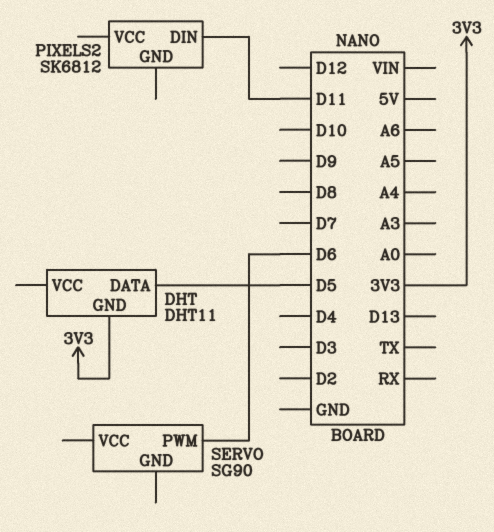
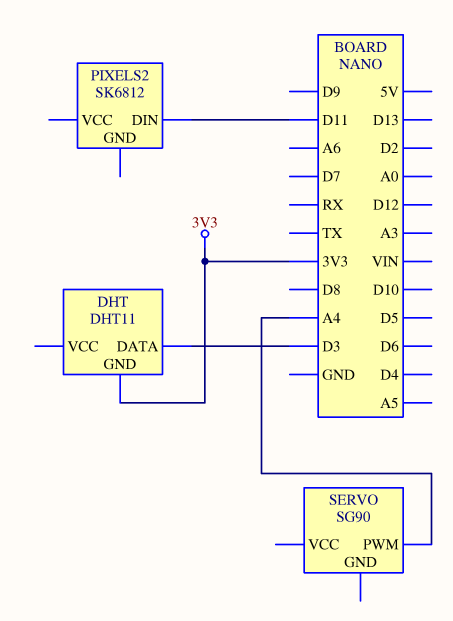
DHT pin DATA: D5 -> D3
SERVO pin PWM: D6 -> A4

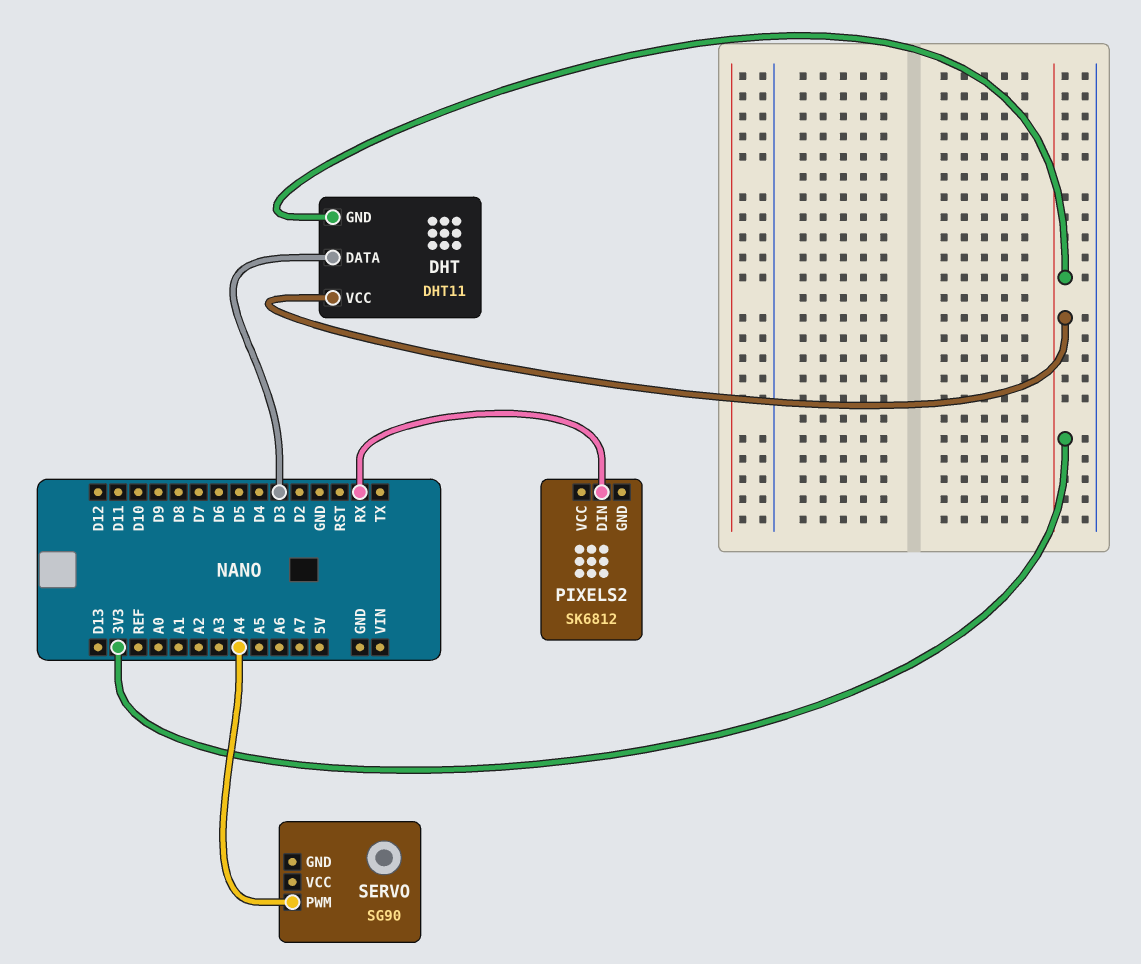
DHT pin VCC: none -> 3V3
PIXELS2 pin DIN: D11 -> RX

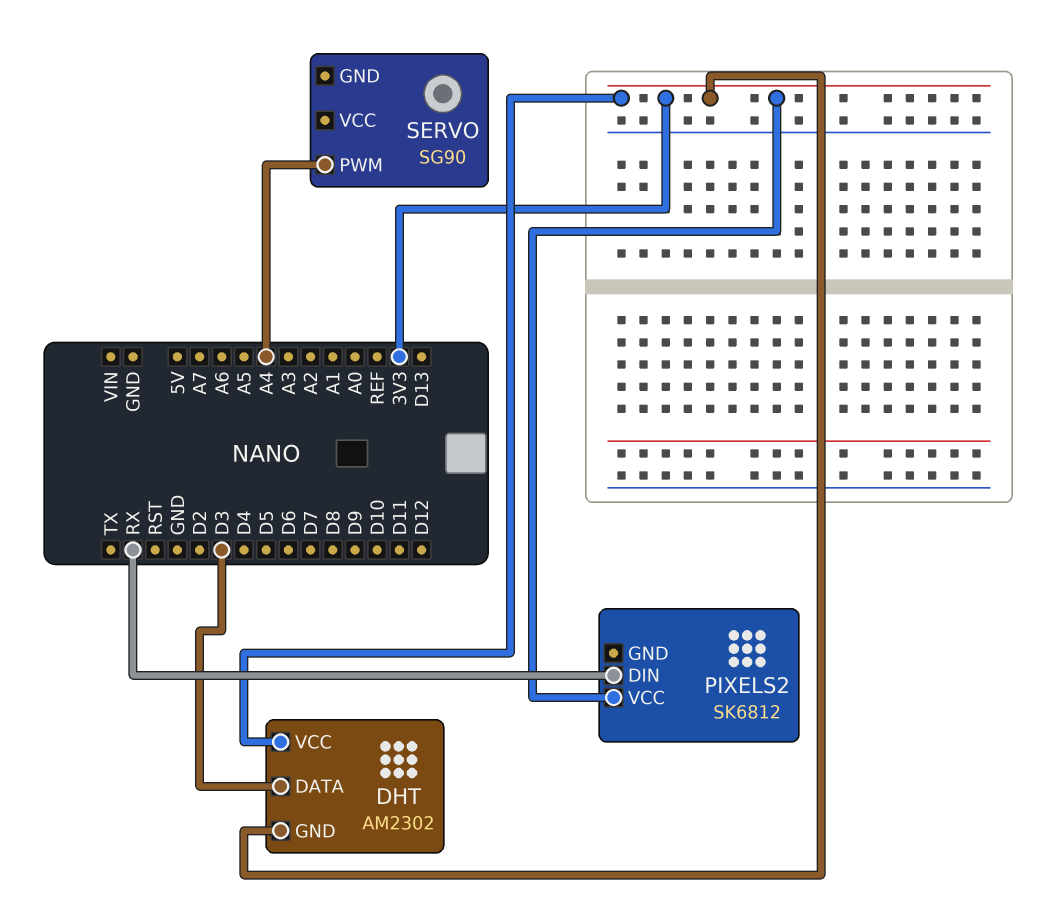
DHT: DHT11 -> AM2302
PIXELS2 pin VCC: none -> 3V3

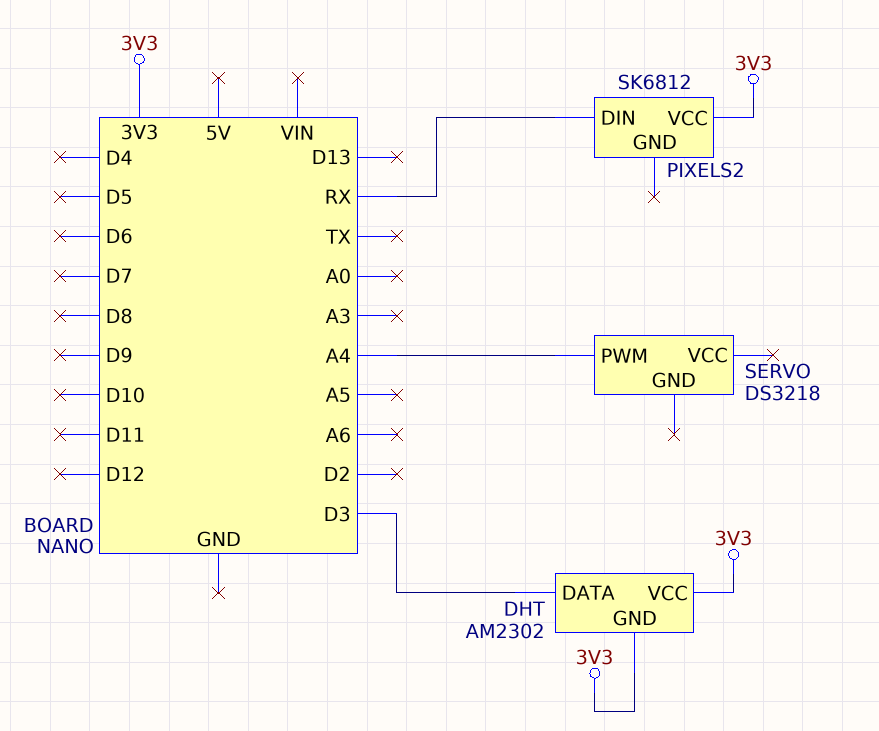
SERVO: SG90 -> DS3218

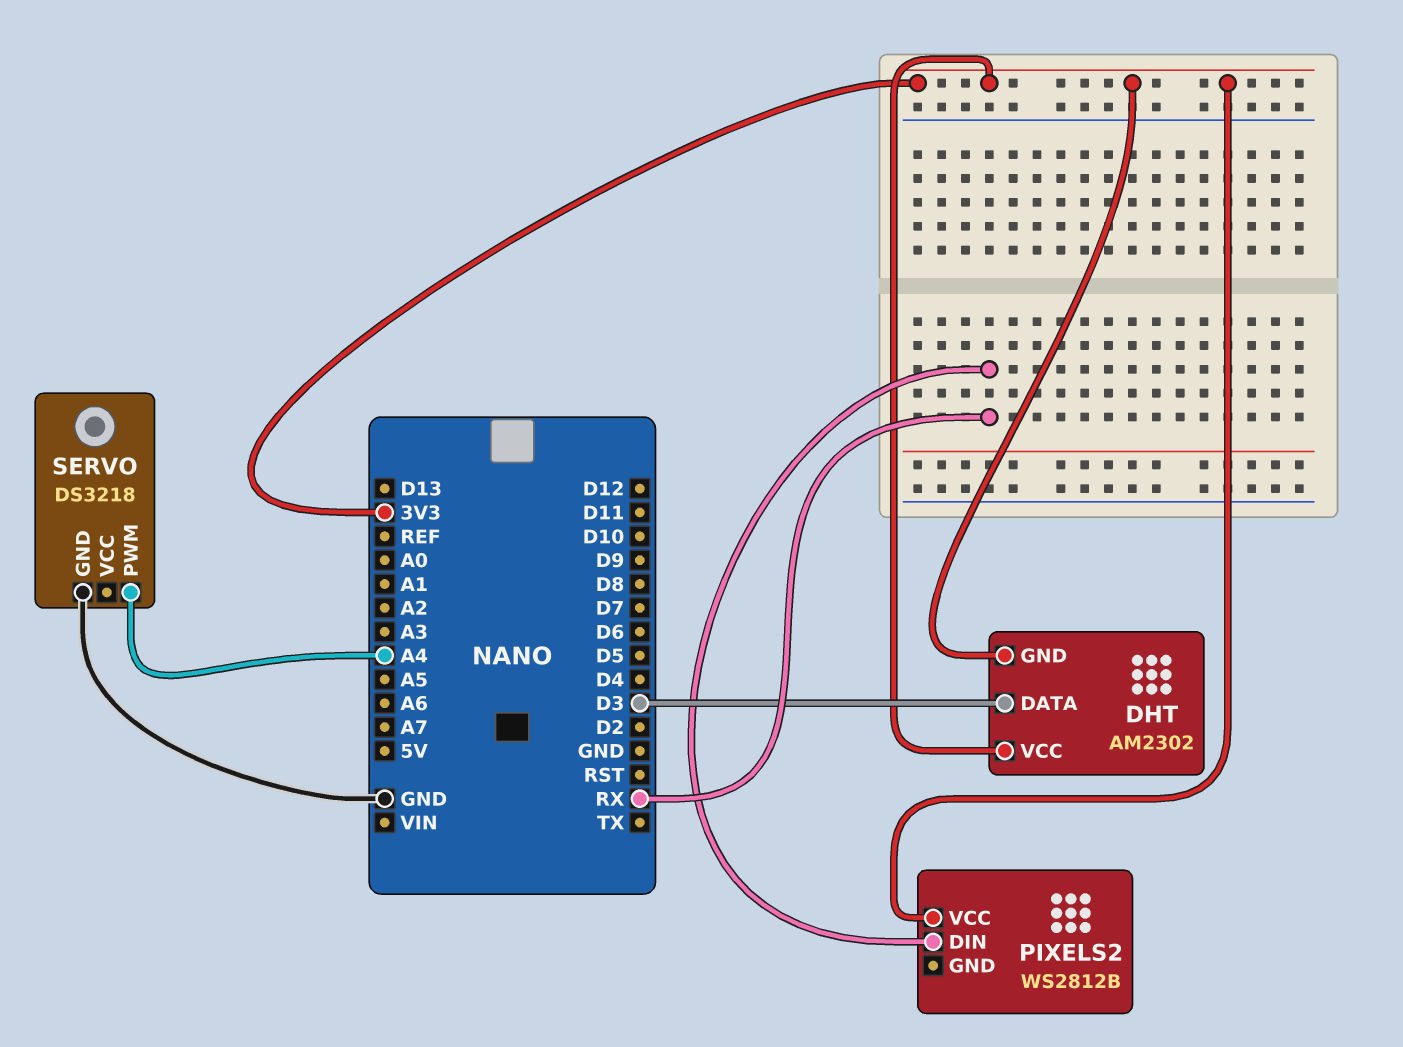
PIXELS2: SK6812 -> WS2812B
SERVO pin GND: none -> GND

